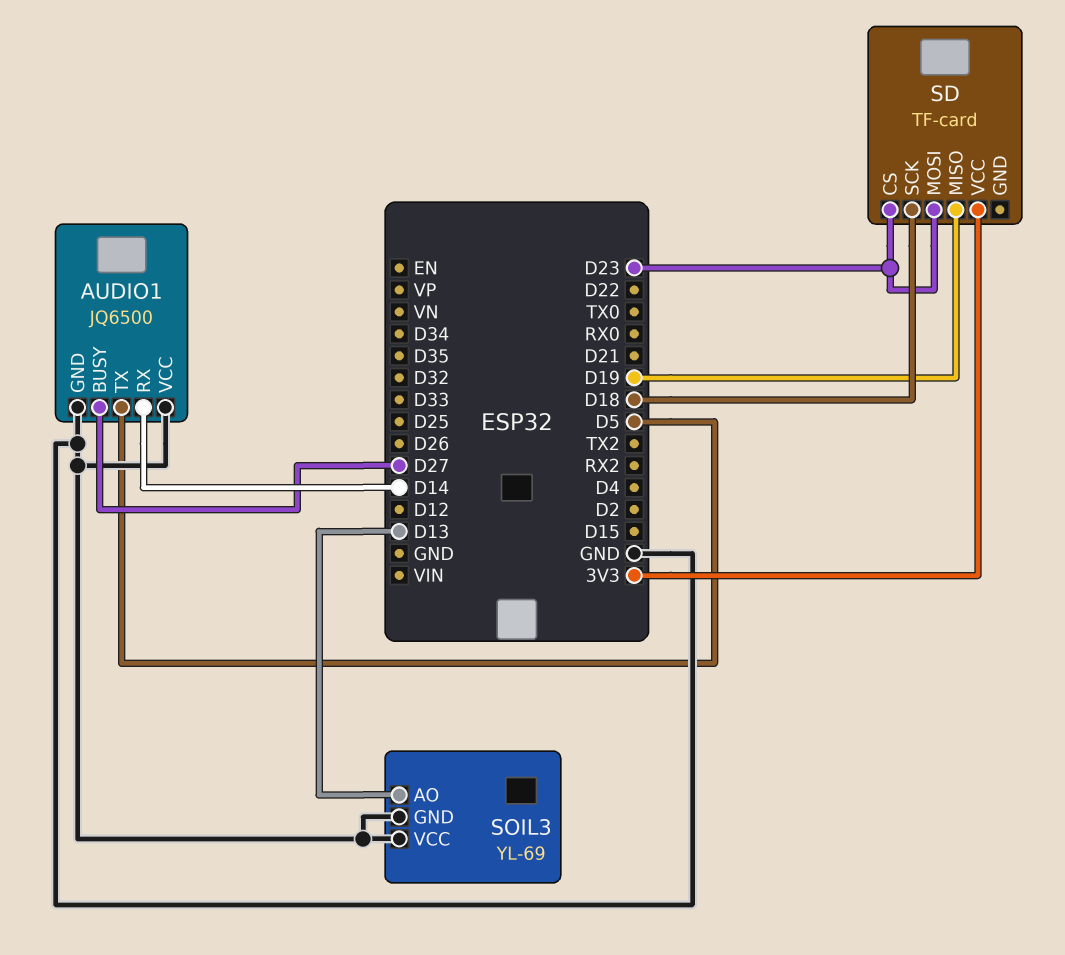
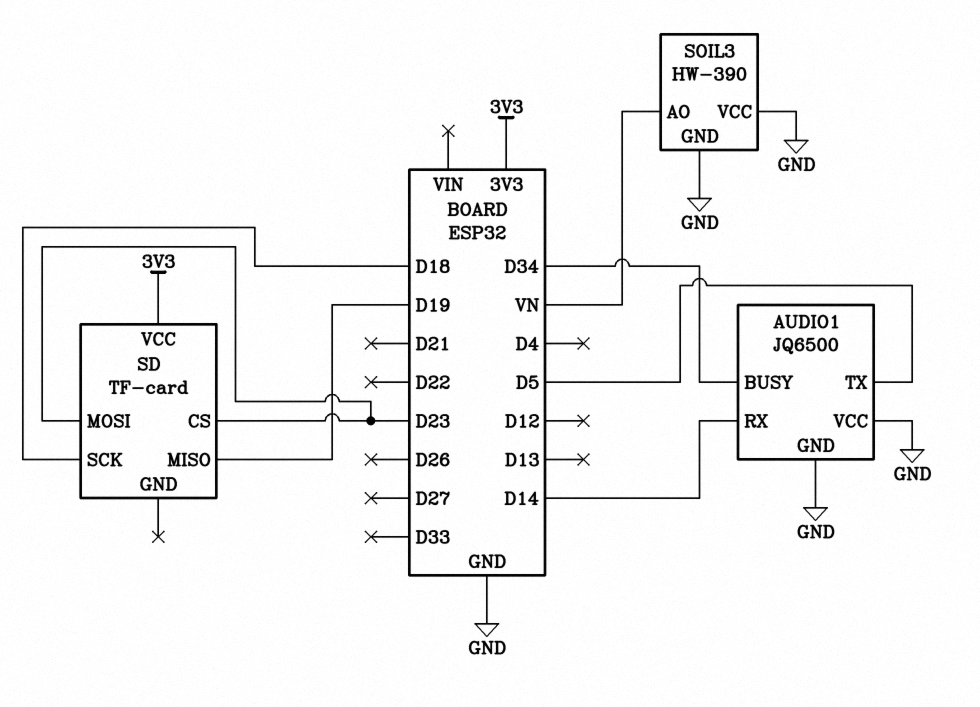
AUDIO1 pin BUSY: D27 -> D34
SOIL3: YL-69 -> HW-390
SOIL3 pin AO: D13 -> VN

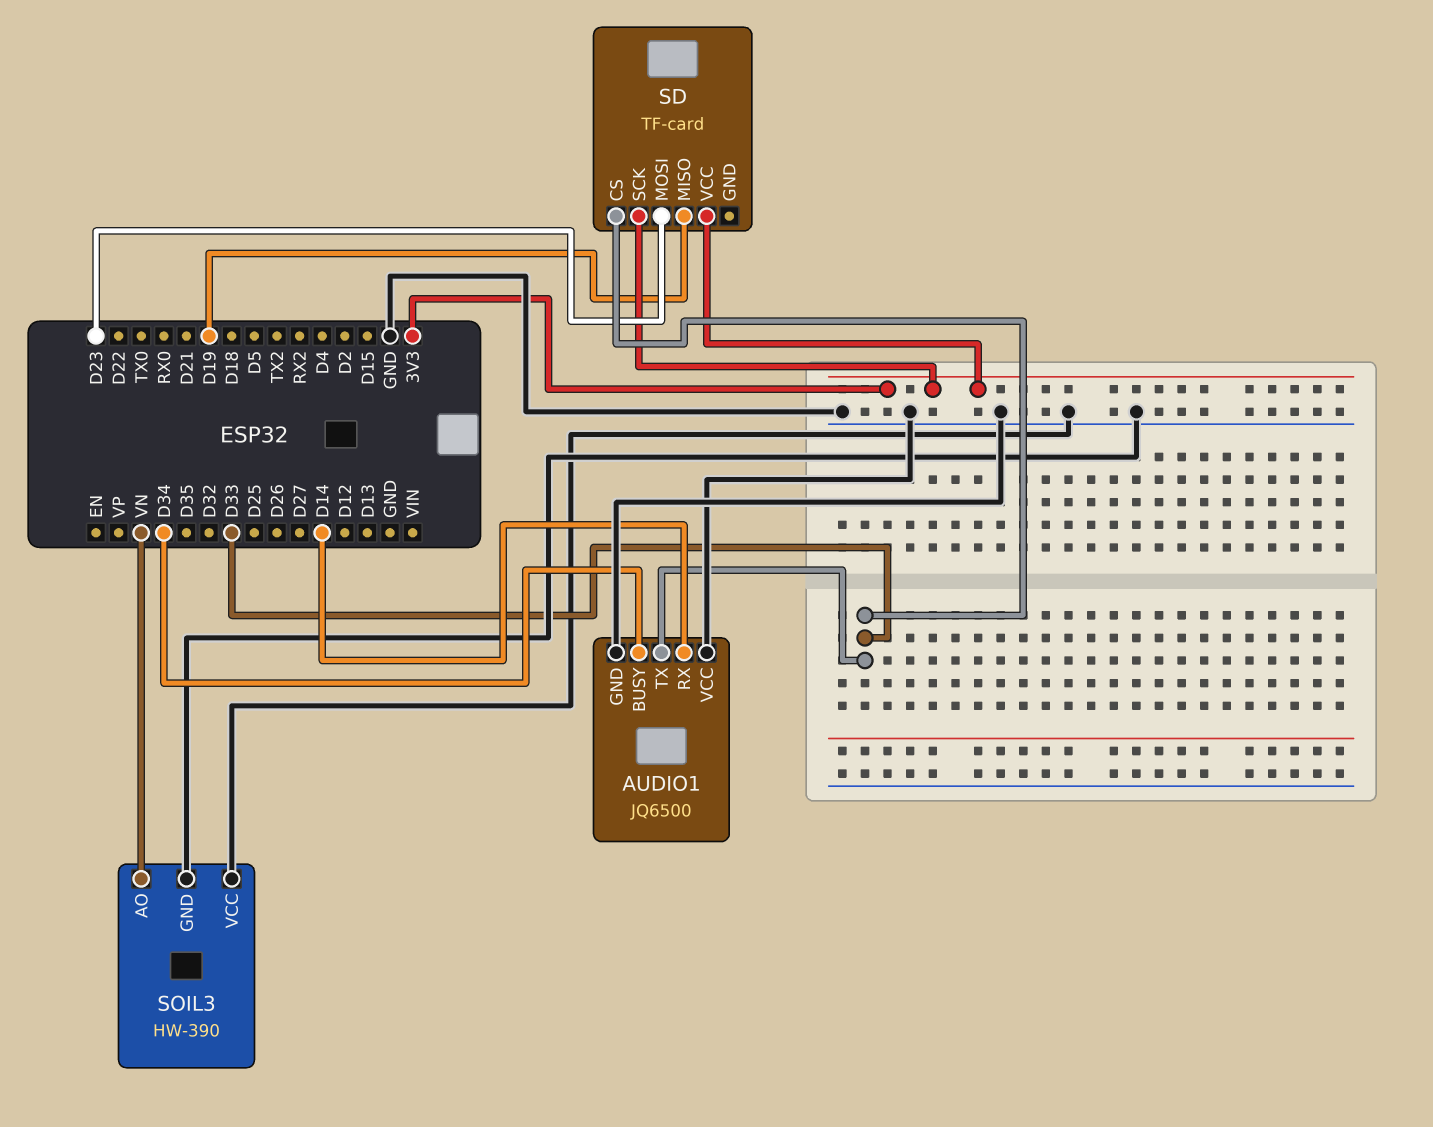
AUDIO1 pin TX: D5 -> D33
SD pin CS: D23 -> D33
SD pin SCK: D18 -> 3V3

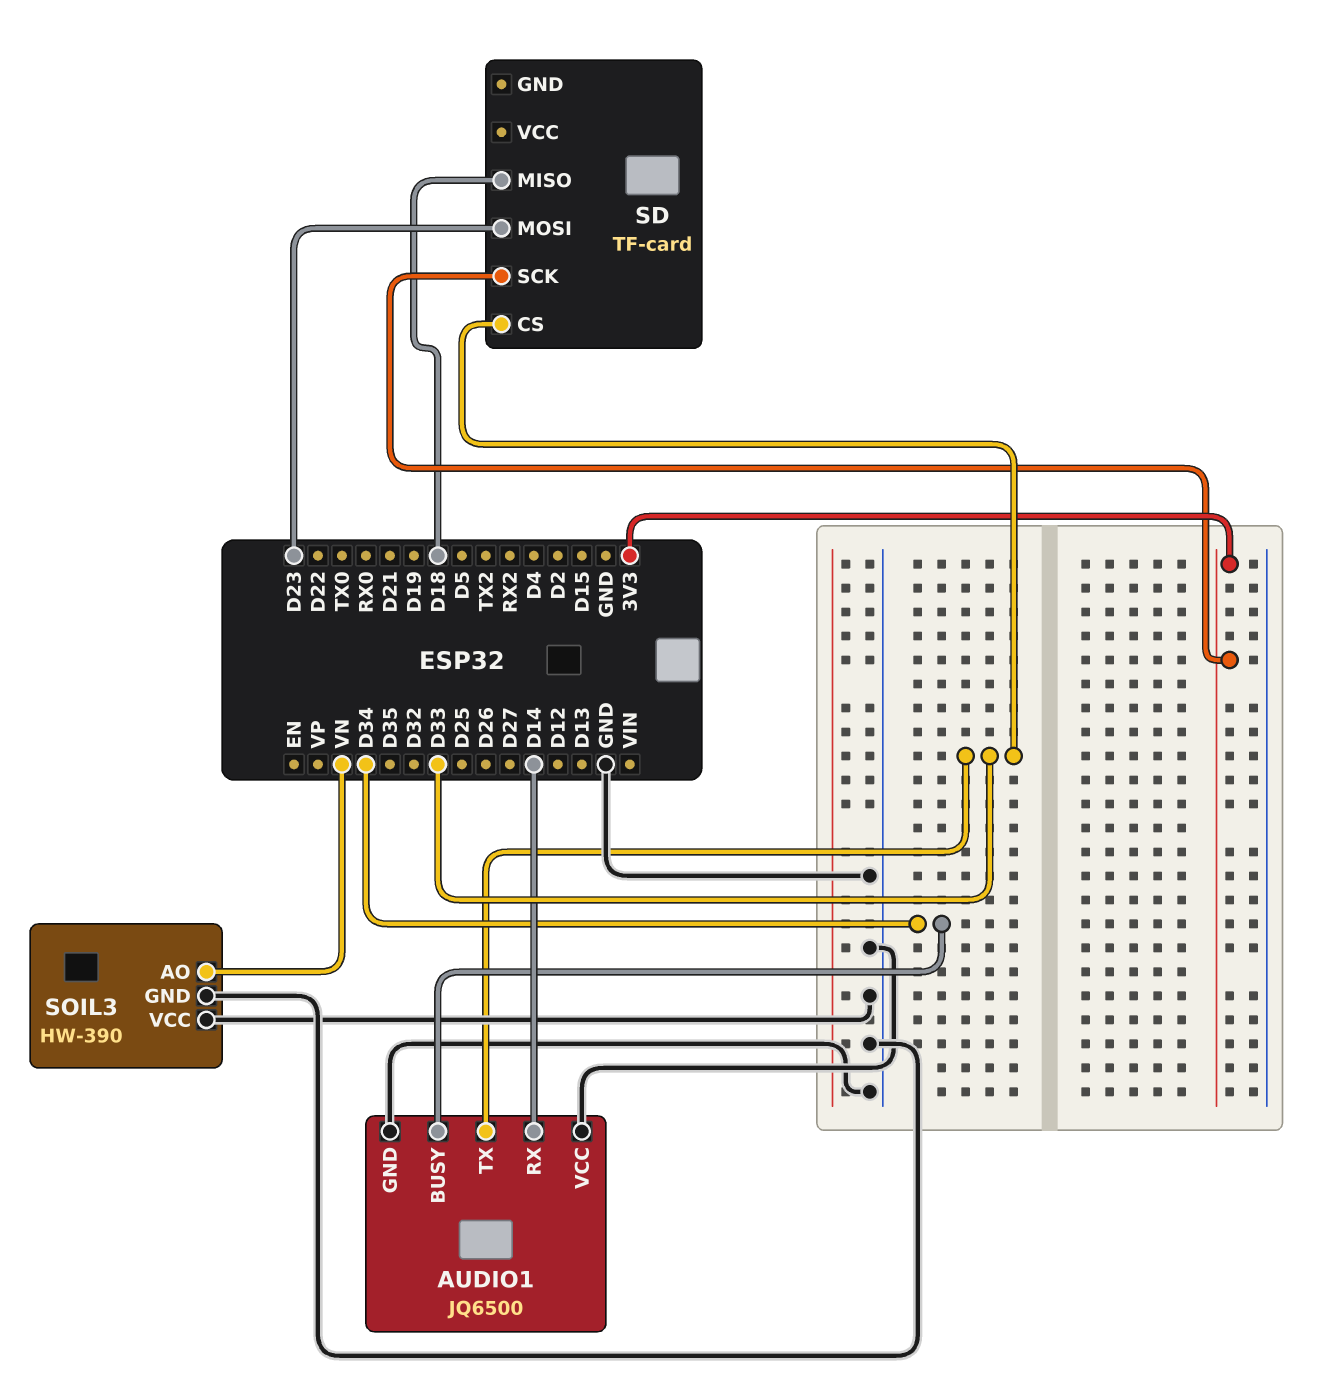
SD pin MISO: D19 -> D18
SD pin VCC: 3V3 -> none

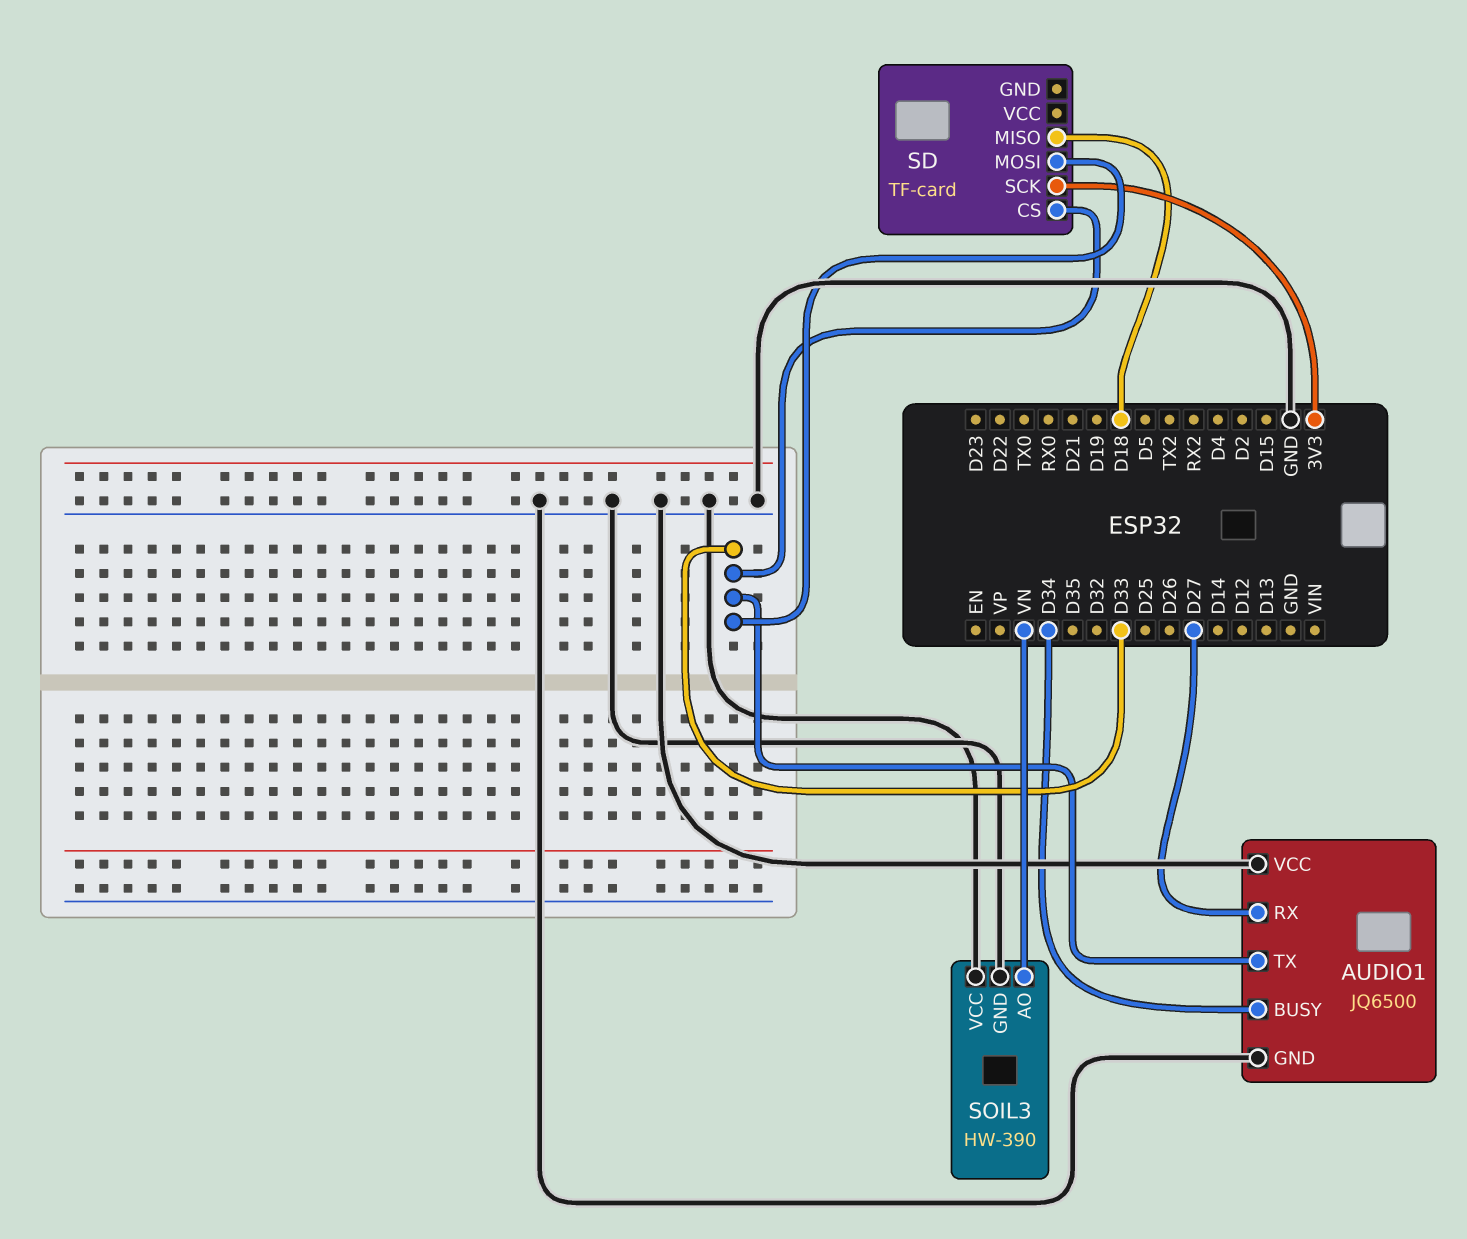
AUDIO1 pin RX: D14 -> D27
SD pin MOSI: D23 -> D33

